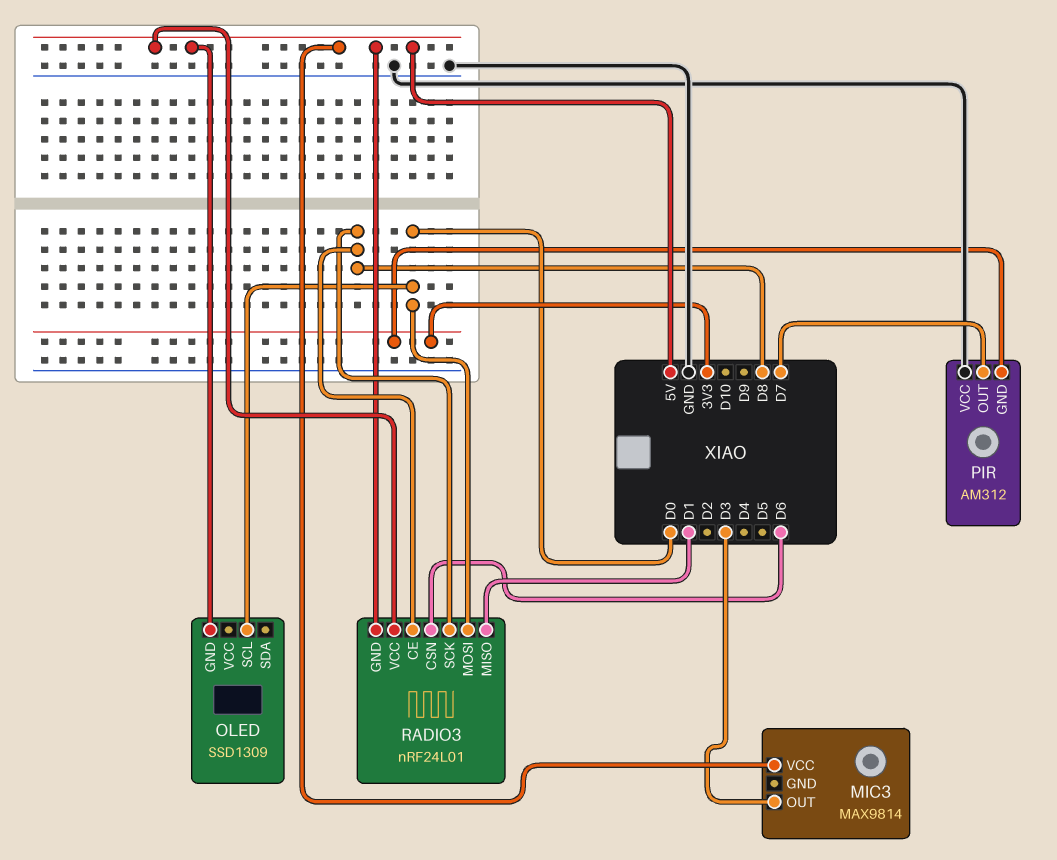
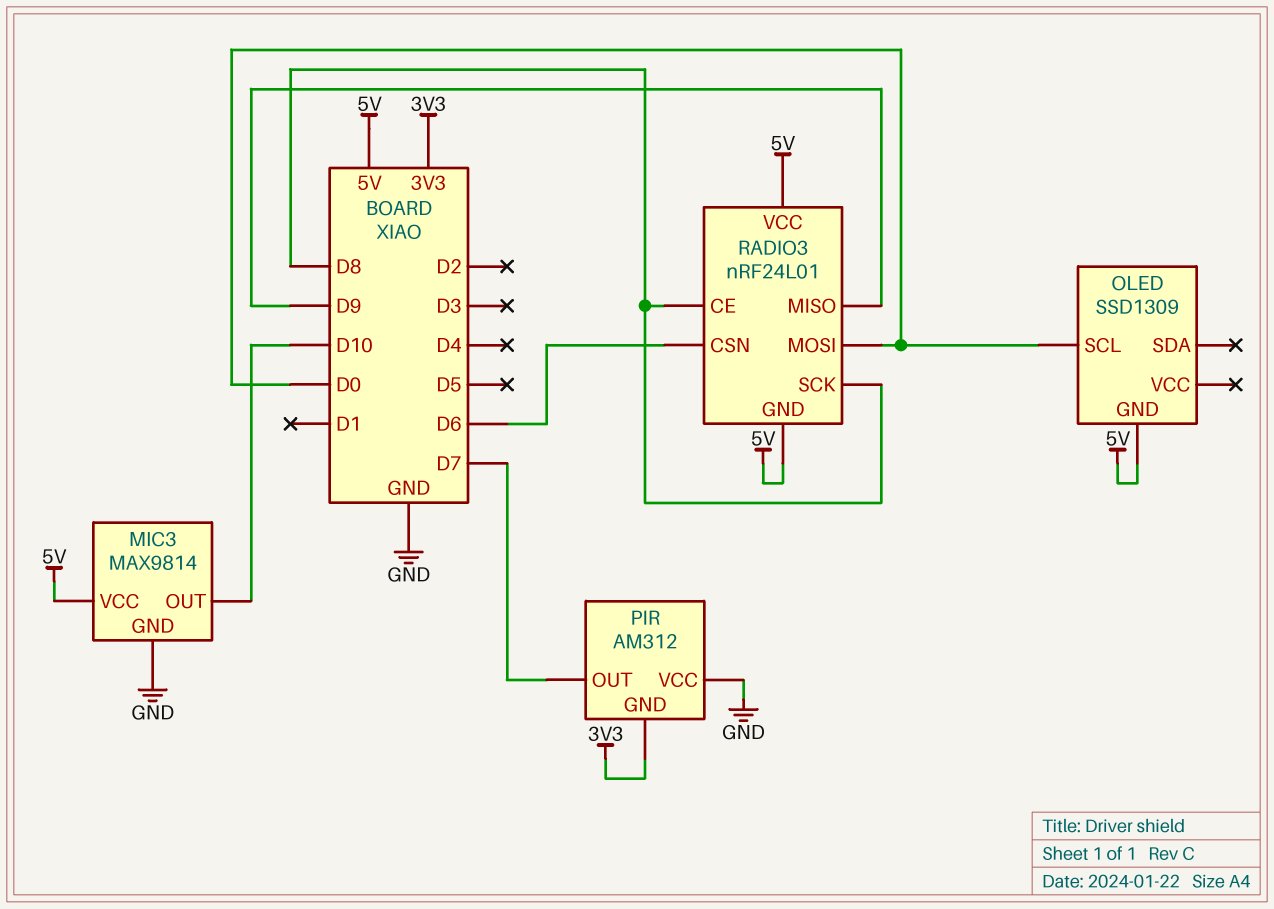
MIC3 pin GND: none -> GND
MIC3 pin OUT: D3 -> D10
RADIO3 pin MISO: D1 -> D9

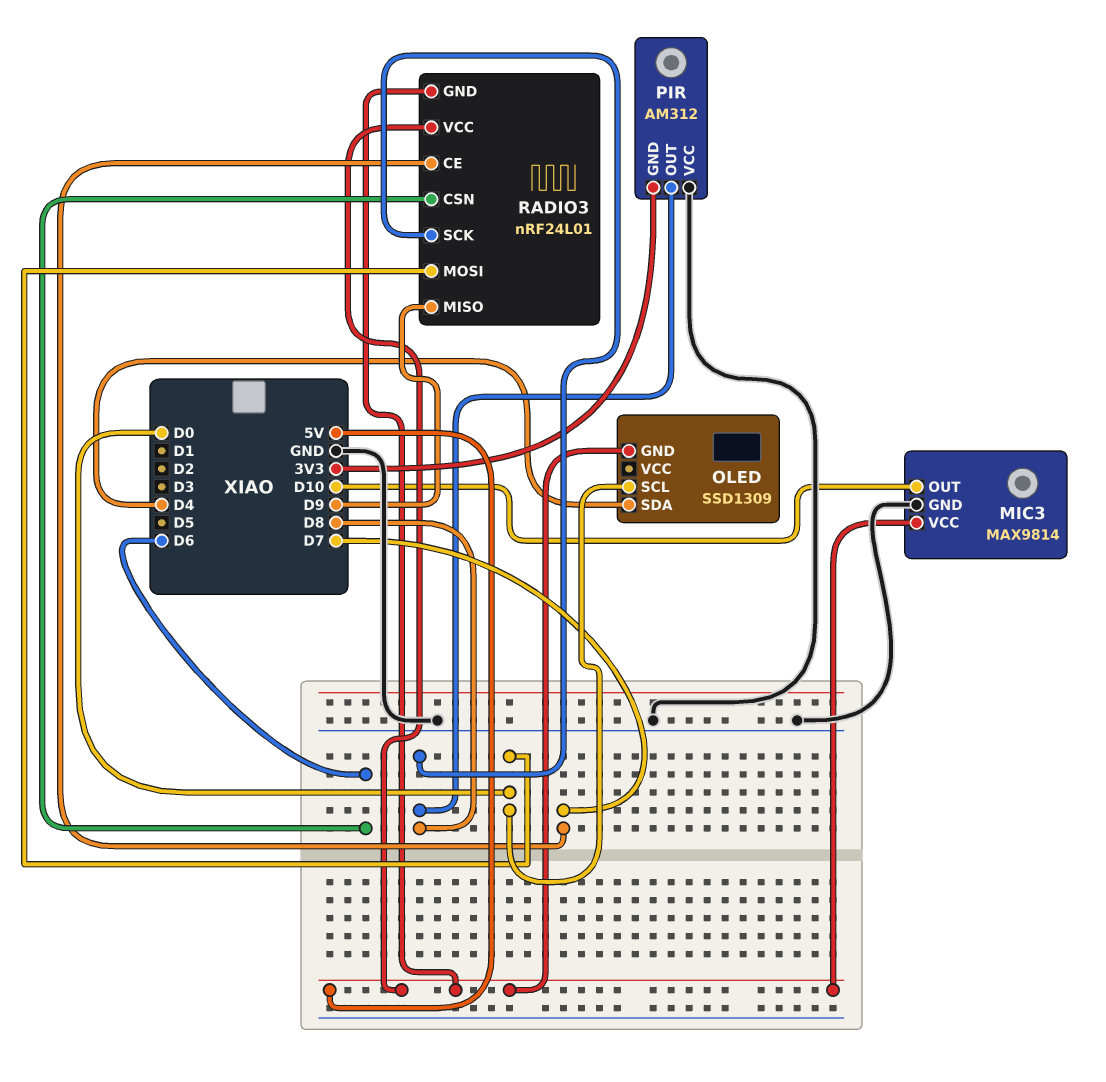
OLED pin SDA: none -> D4
PIR pin OUT: D7 -> D8
RADIO3 pin CE: D8 -> D7

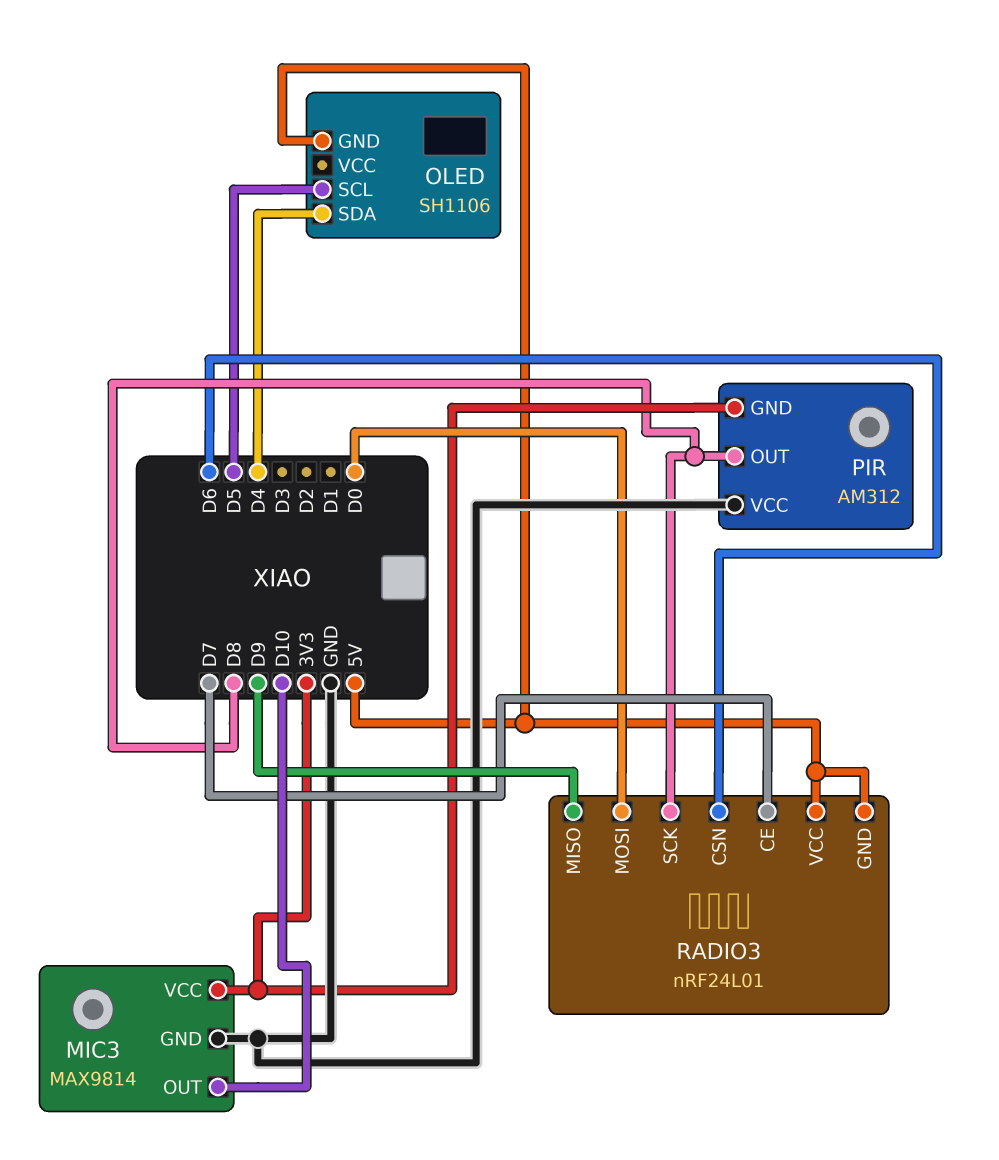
MIC3 pin VCC: 5V -> 3V3
OLED: SSD1309 -> SH1106
OLED pin SCL: D0 -> D5

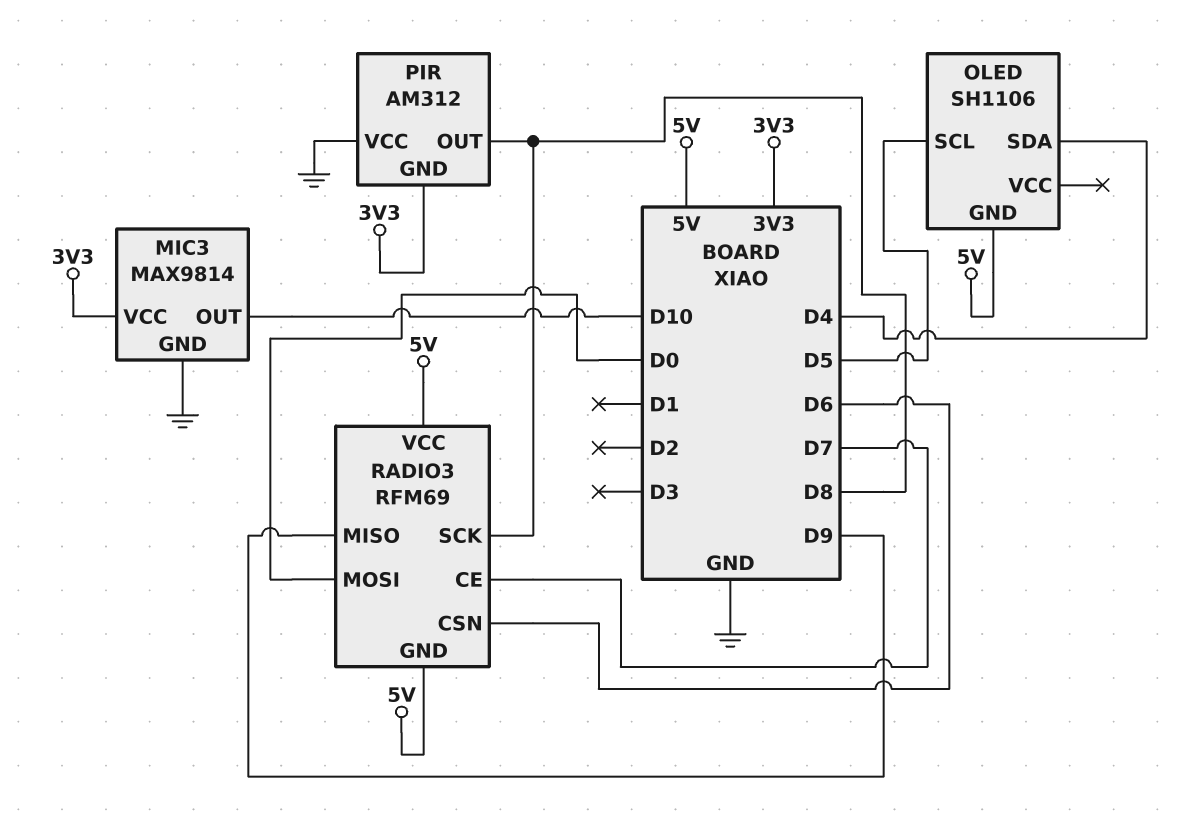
RADIO3: nRF24L01 -> RFM69

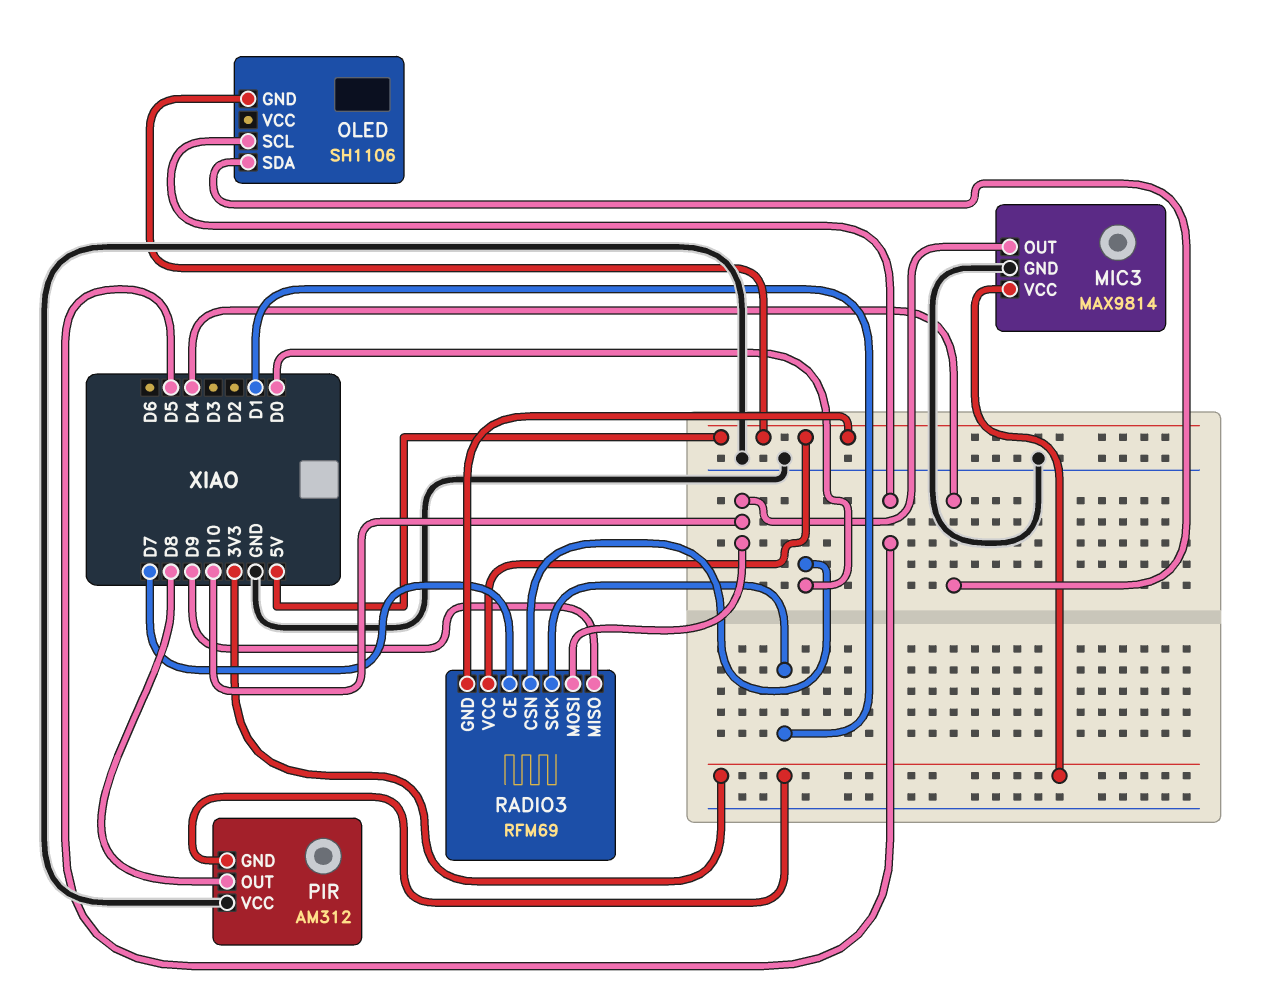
RADIO3 pin CSN: D6 -> D0
RADIO3 pin MOSI: D0 -> D10
RADIO3 pin SCK: D8 -> D1

